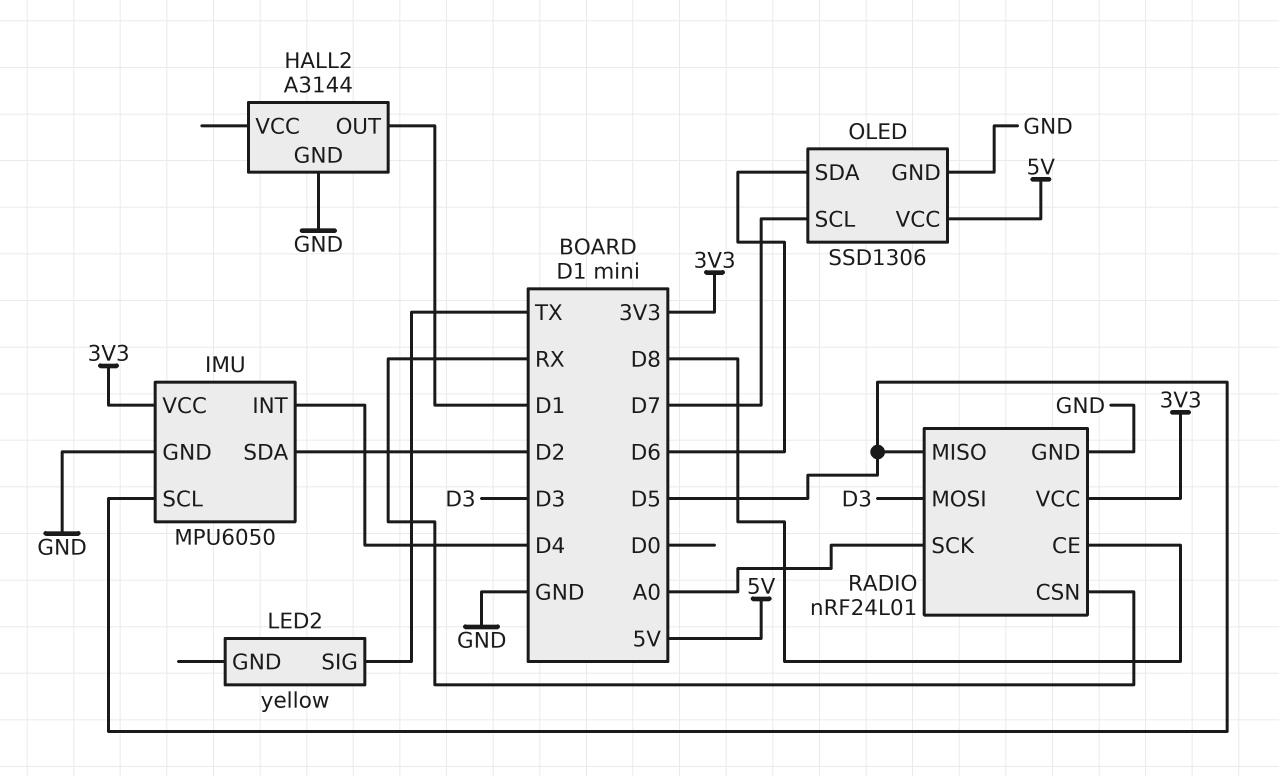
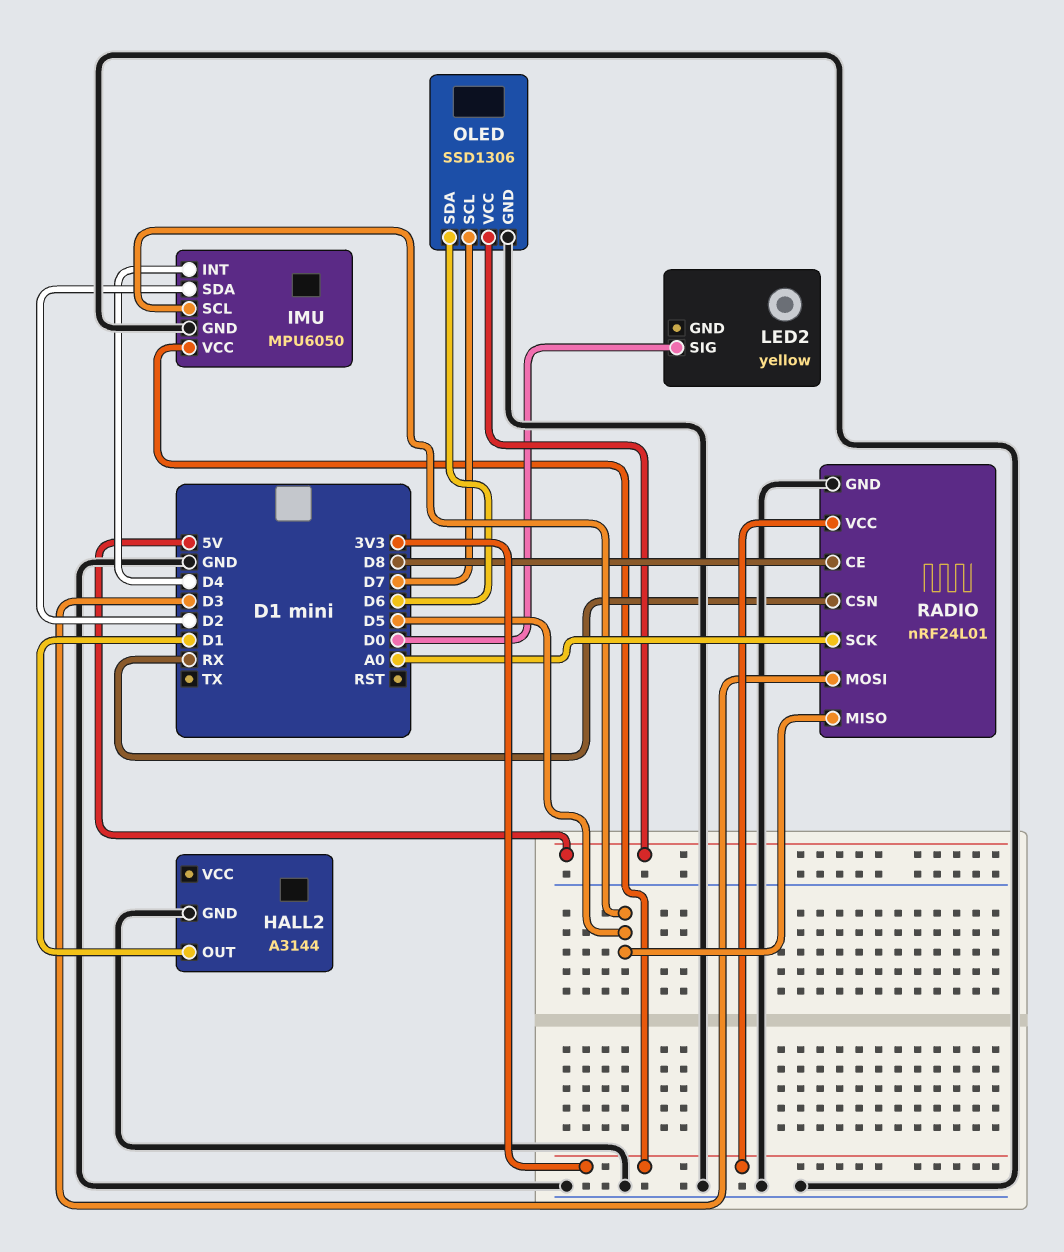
LED2 pin SIG: TX -> D0

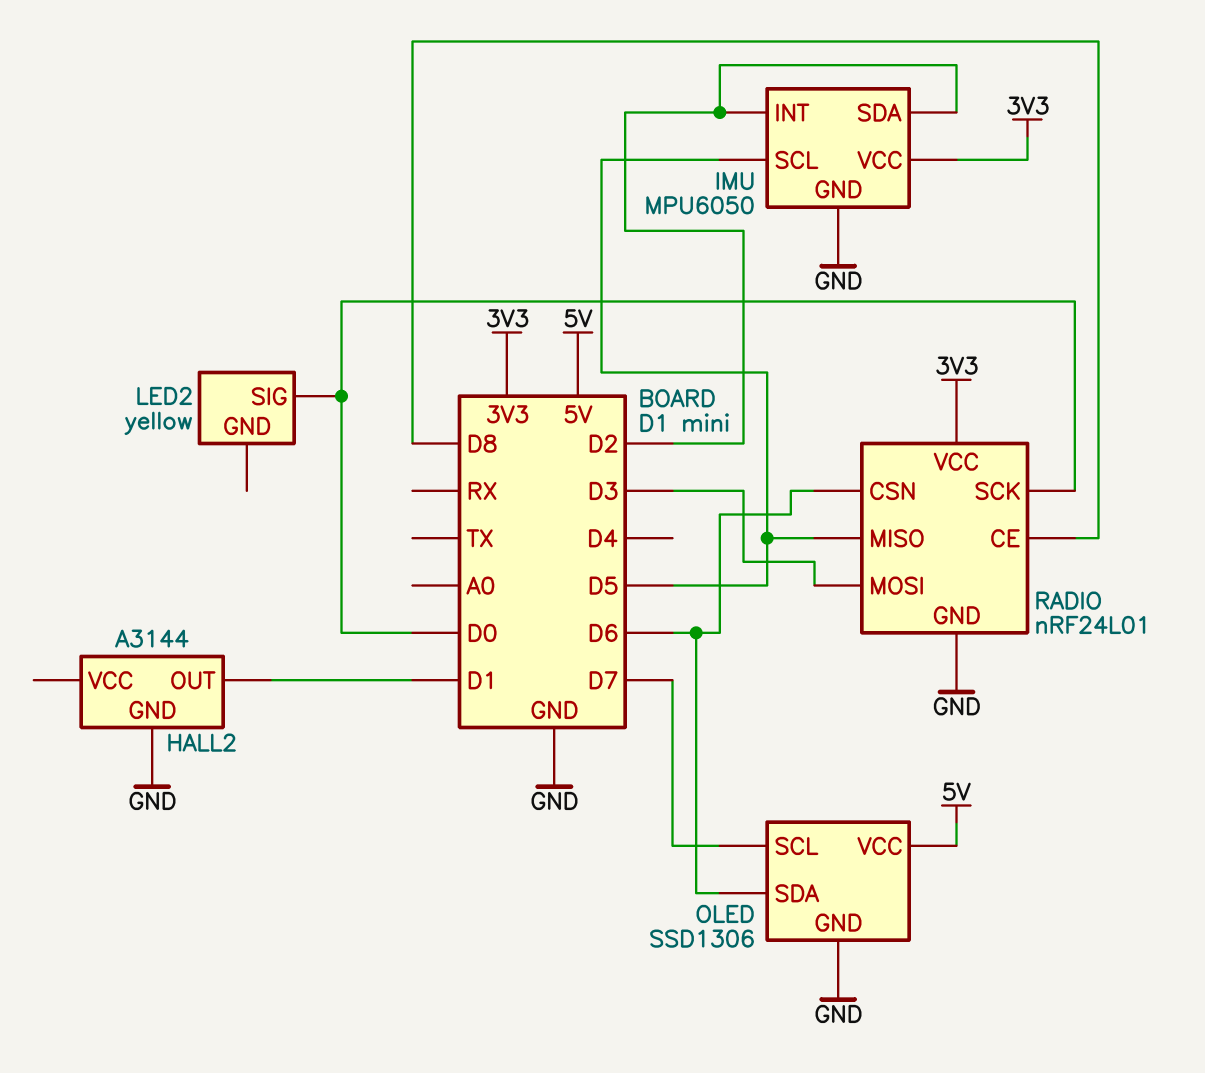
IMU pin INT: D4 -> D2
RADIO pin CSN: RX -> D6
RADIO pin SCK: A0 -> D0

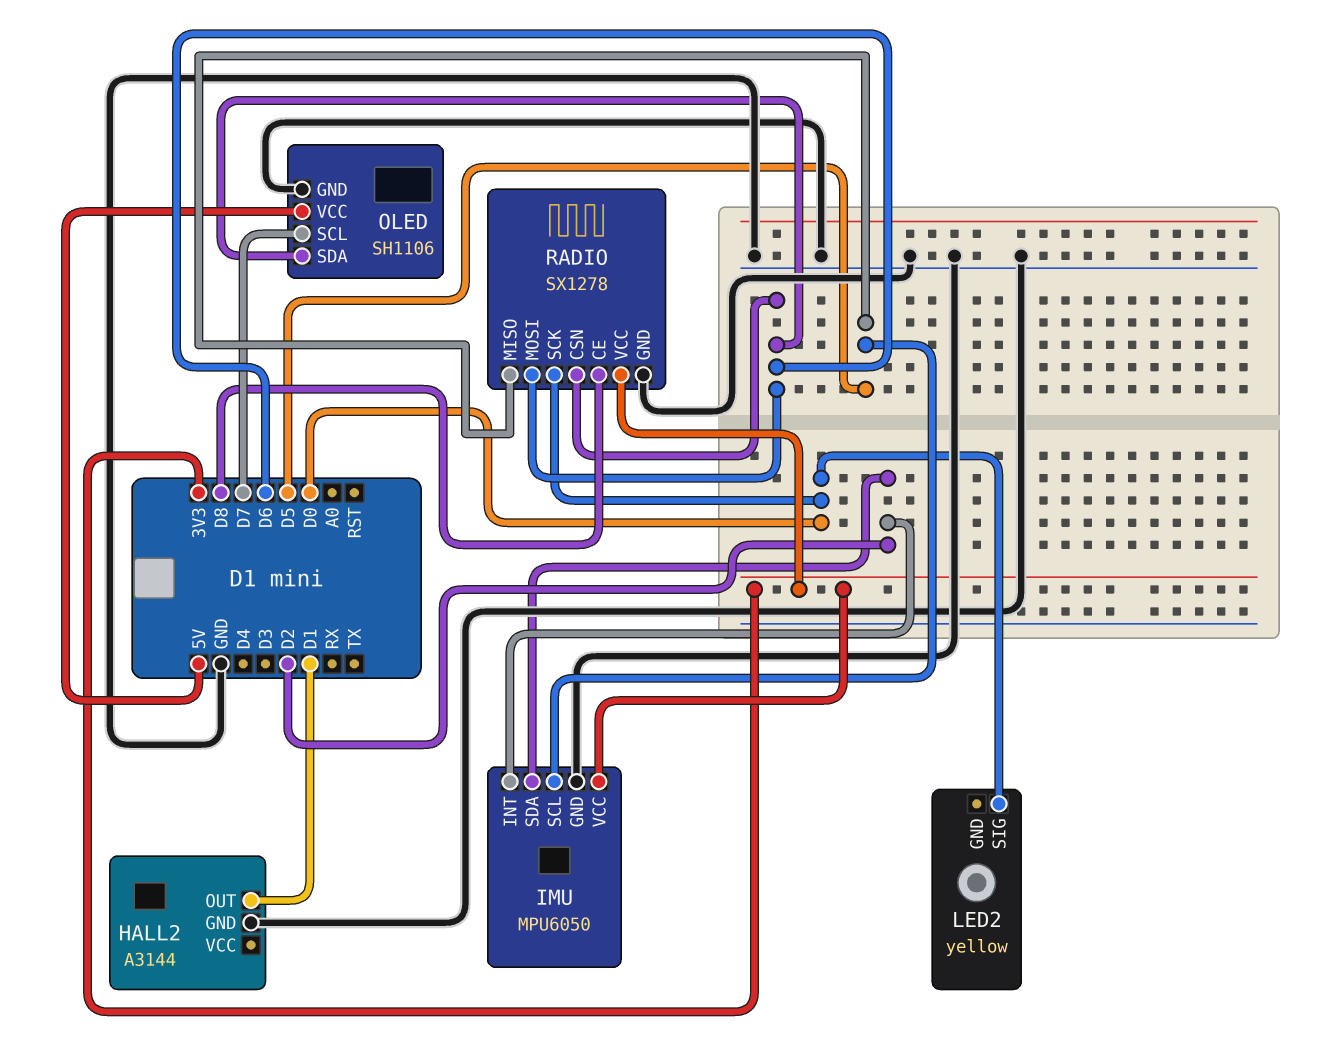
OLED: SSD1306 -> SH1106
RADIO: nRF24L01 -> SX1278
RADIO pin MOSI: D3 -> D6

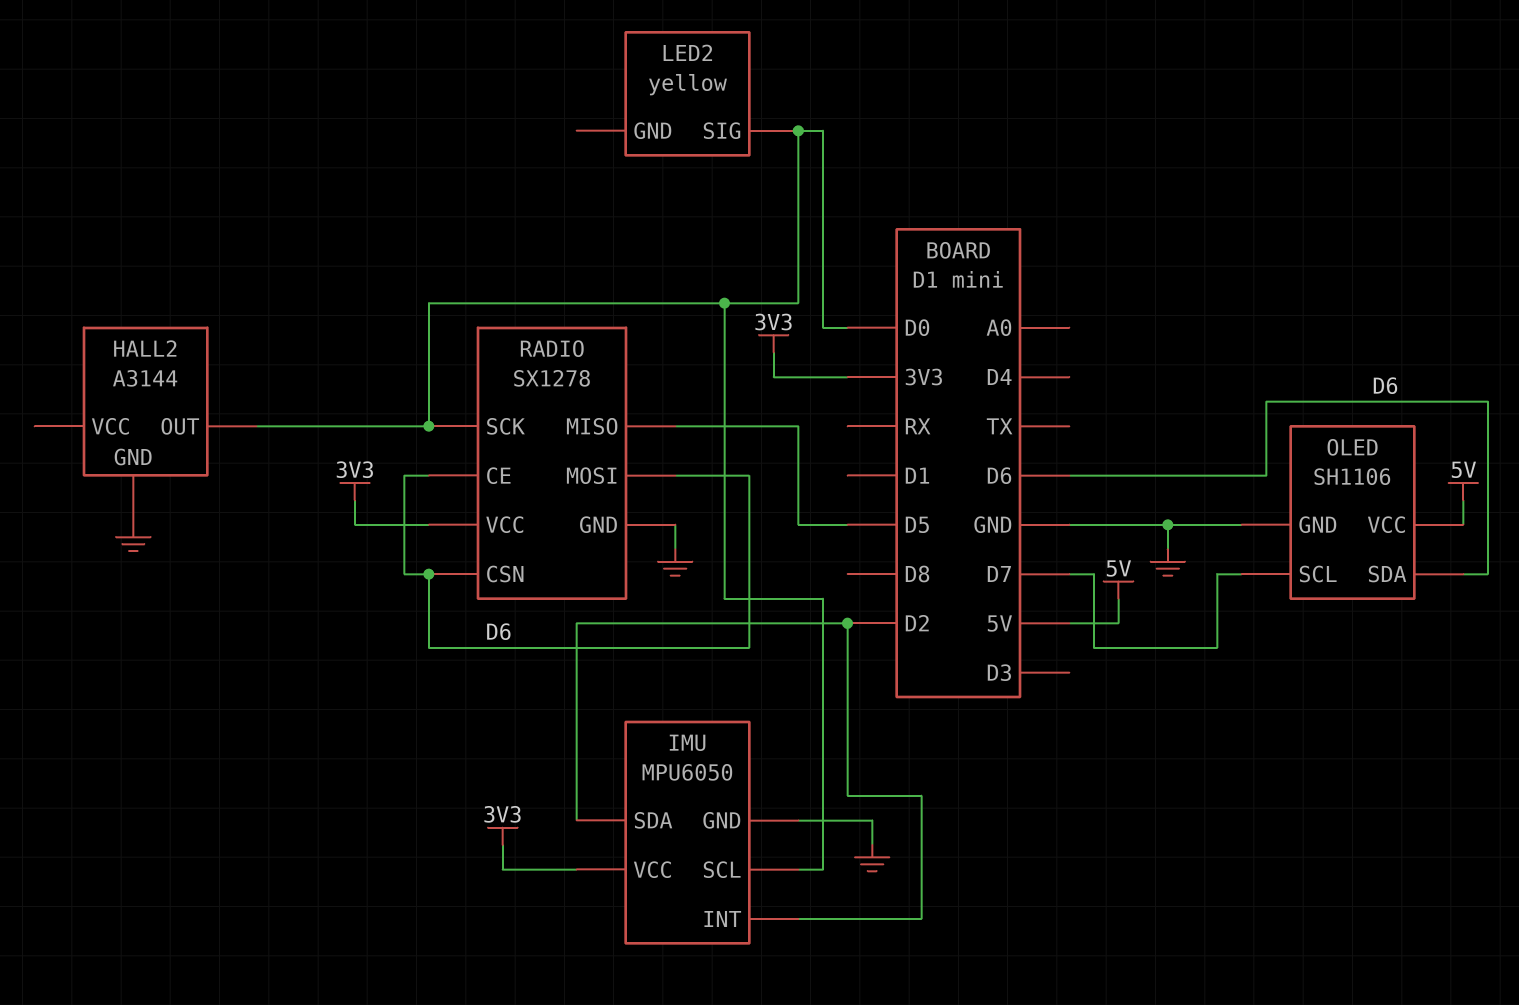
HALL2 pin OUT: D1 -> D0
IMU pin SCL: D5 -> D0
RADIO pin CE: D8 -> D6

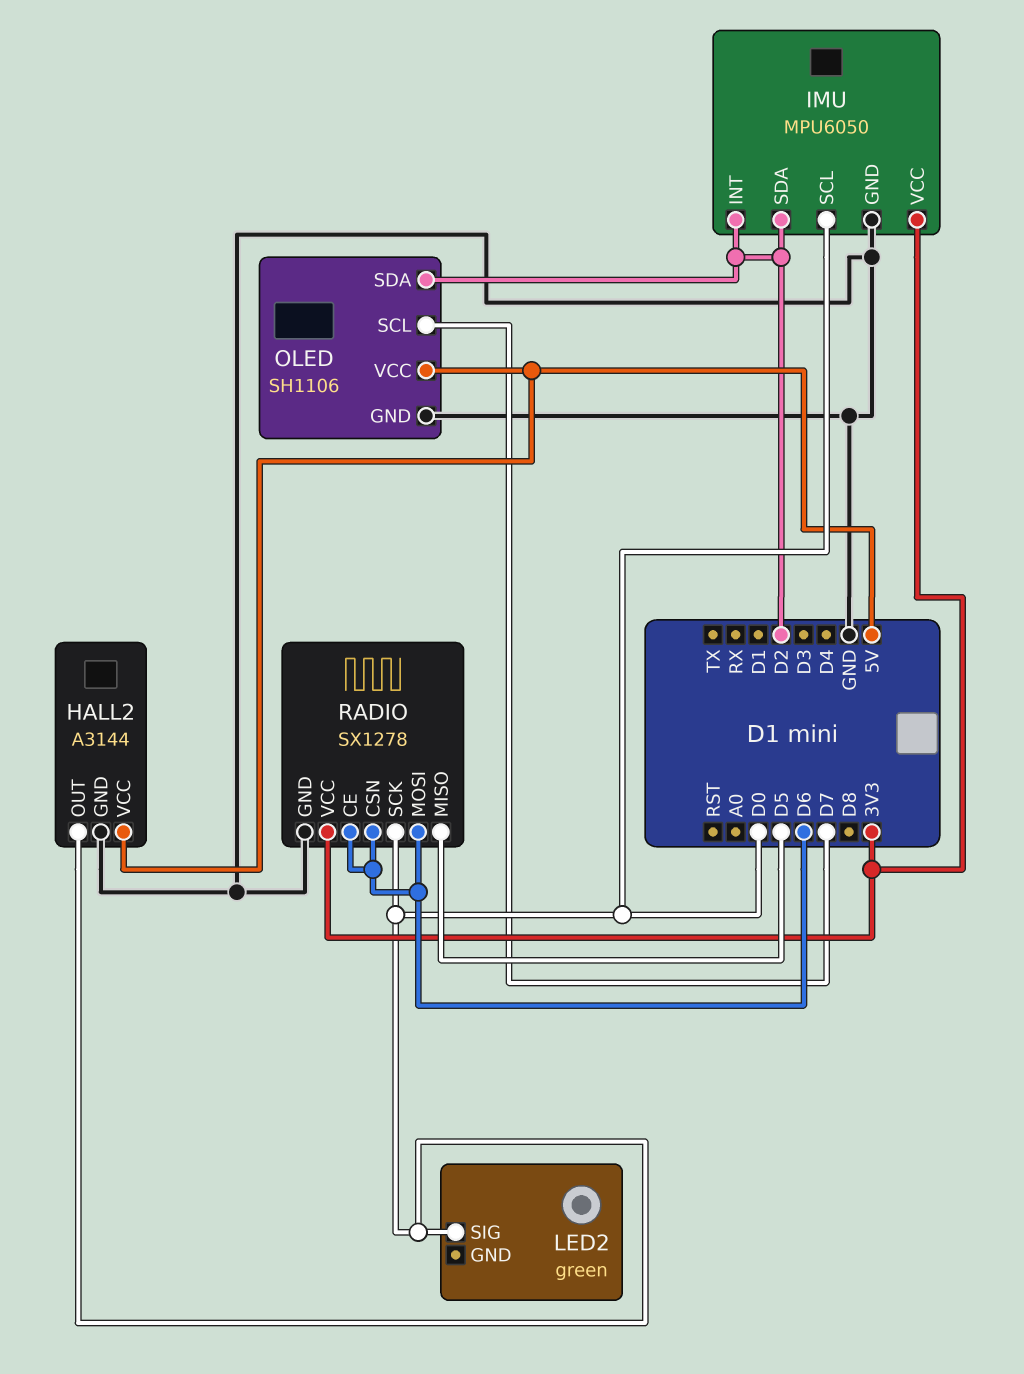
HALL2 pin VCC: none -> 5V
LED2: yellow -> green
OLED pin SDA: D6 -> D2

